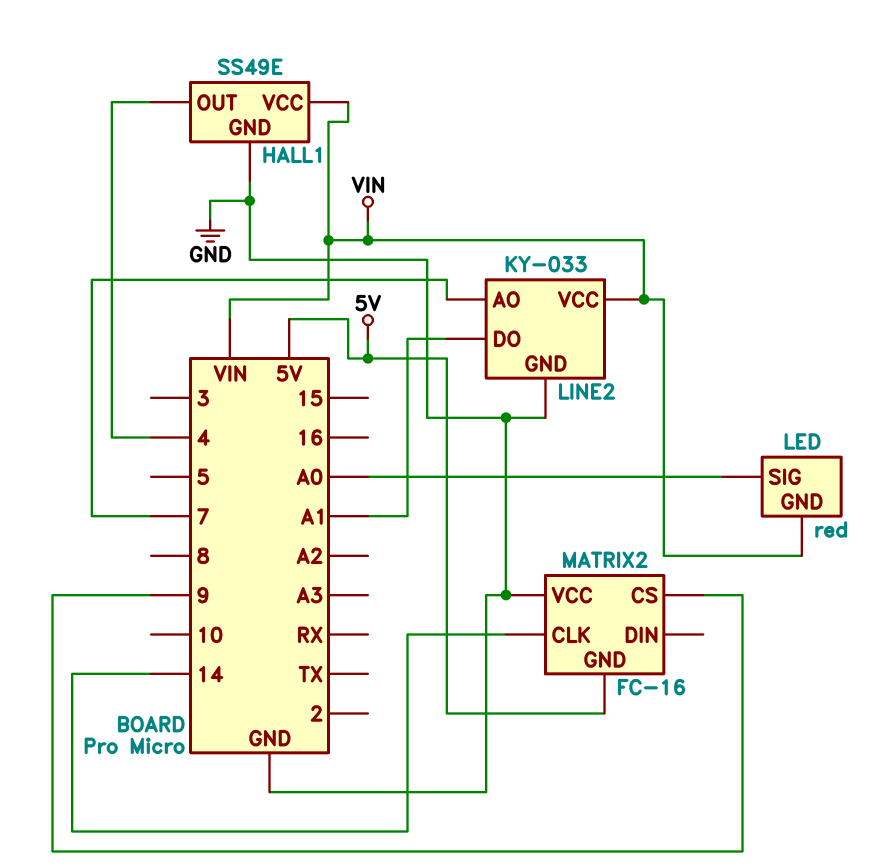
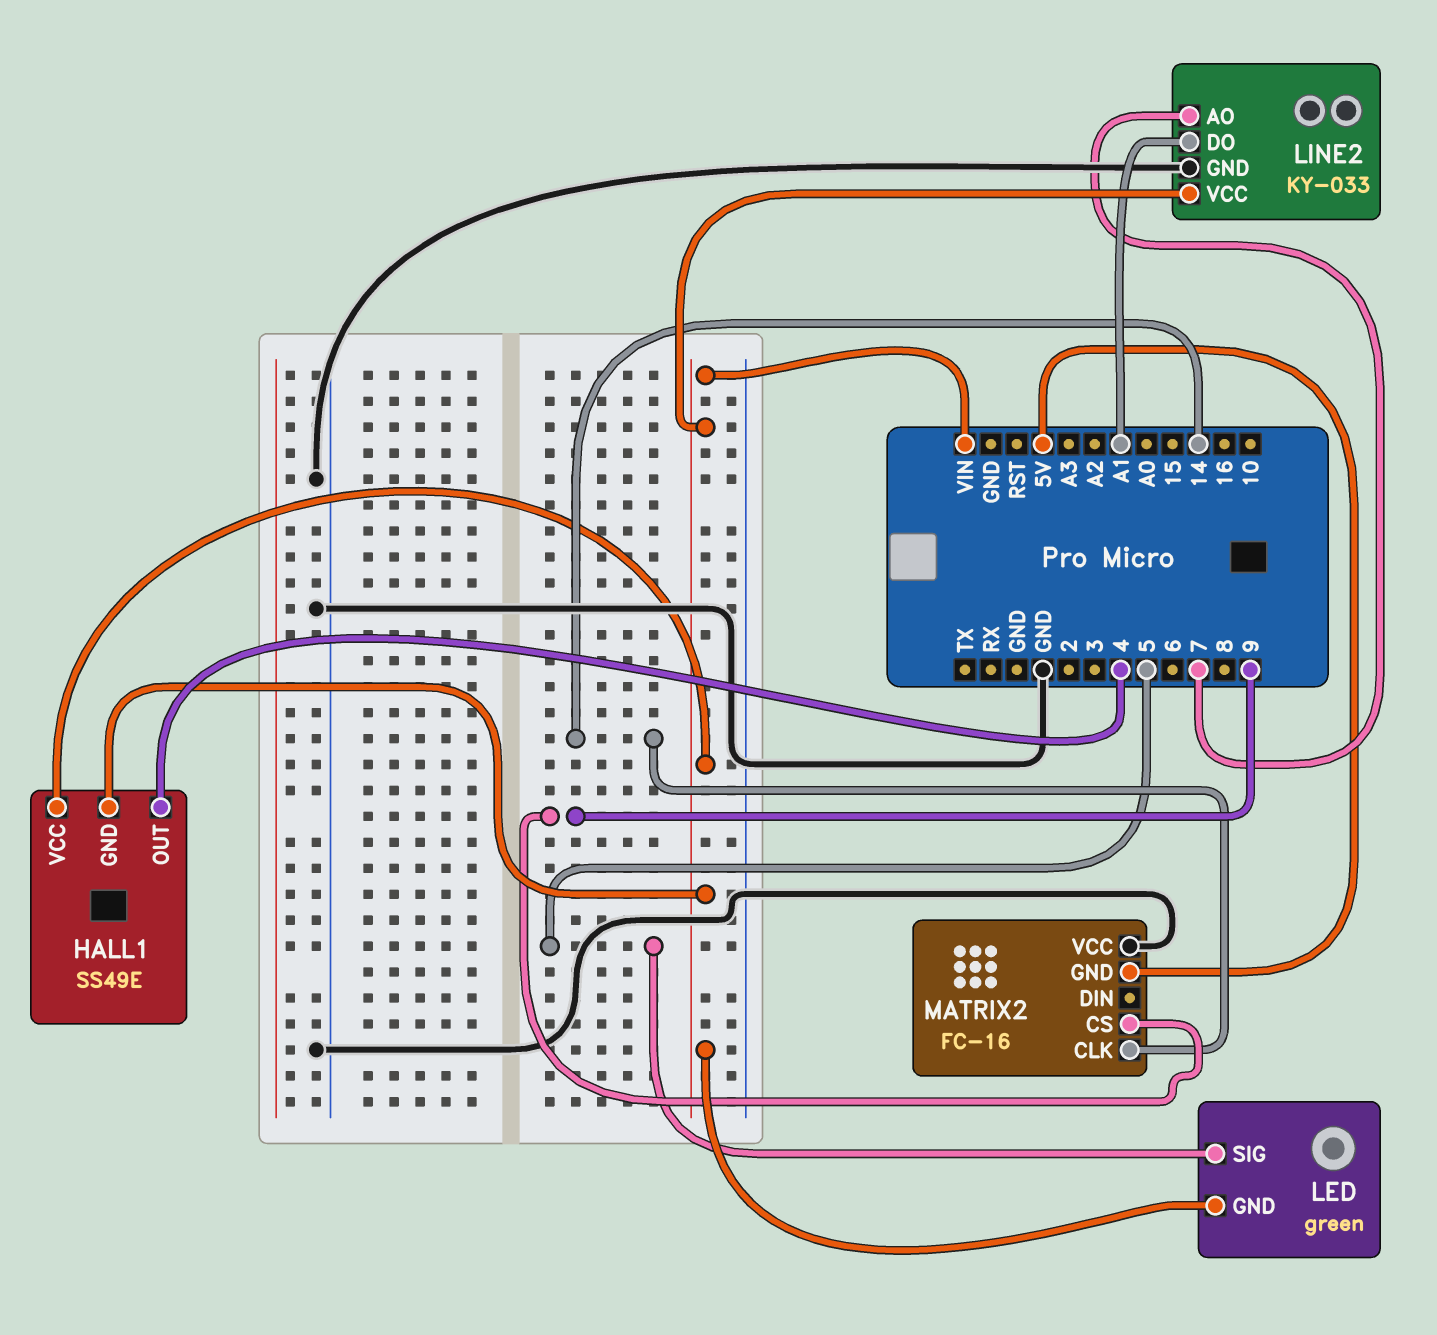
HALL1 pin GND: GND -> VIN
LED: red -> green
LED pin SIG: A0 -> 5

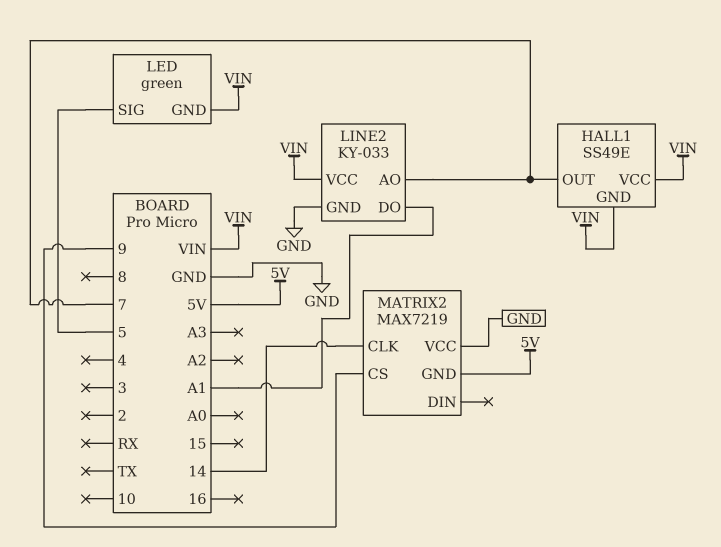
HALL1 pin OUT: 4 -> 7
MATRIX2: FC-16 -> MAX7219

